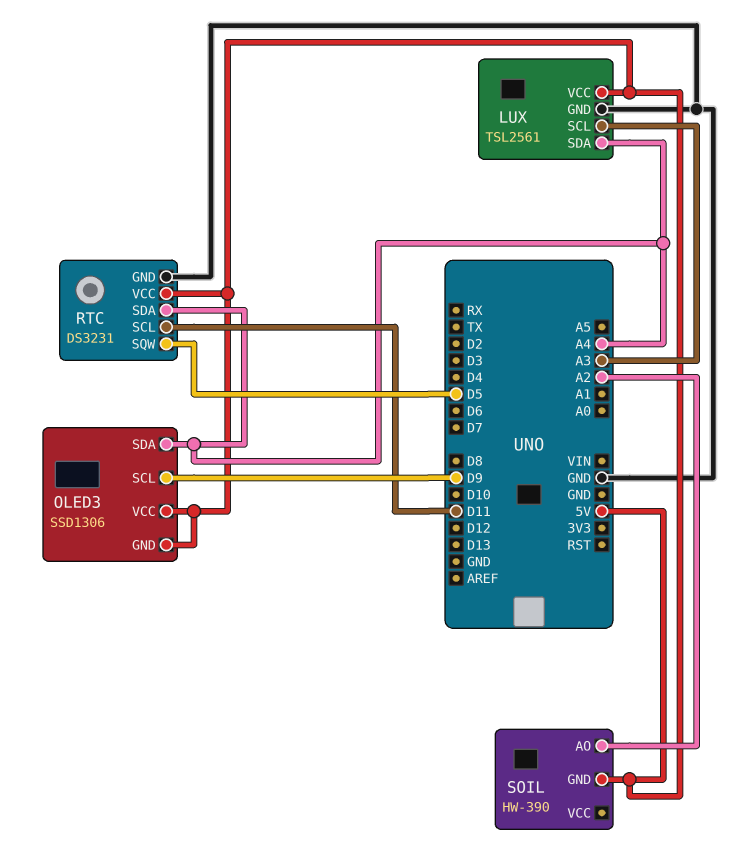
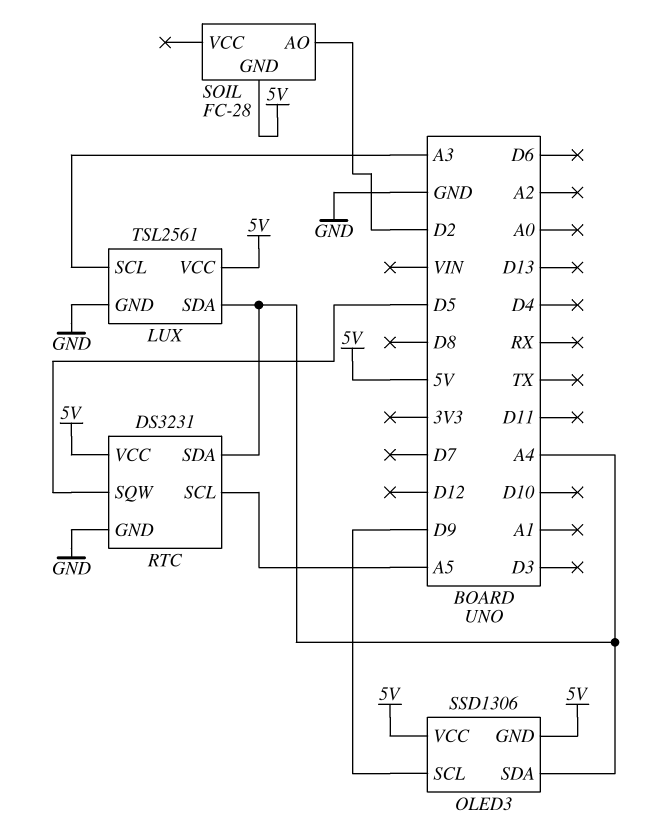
RTC pin SCL: D11 -> A5
SOIL: HW-390 -> FC-28
SOIL pin AO: A2 -> D2

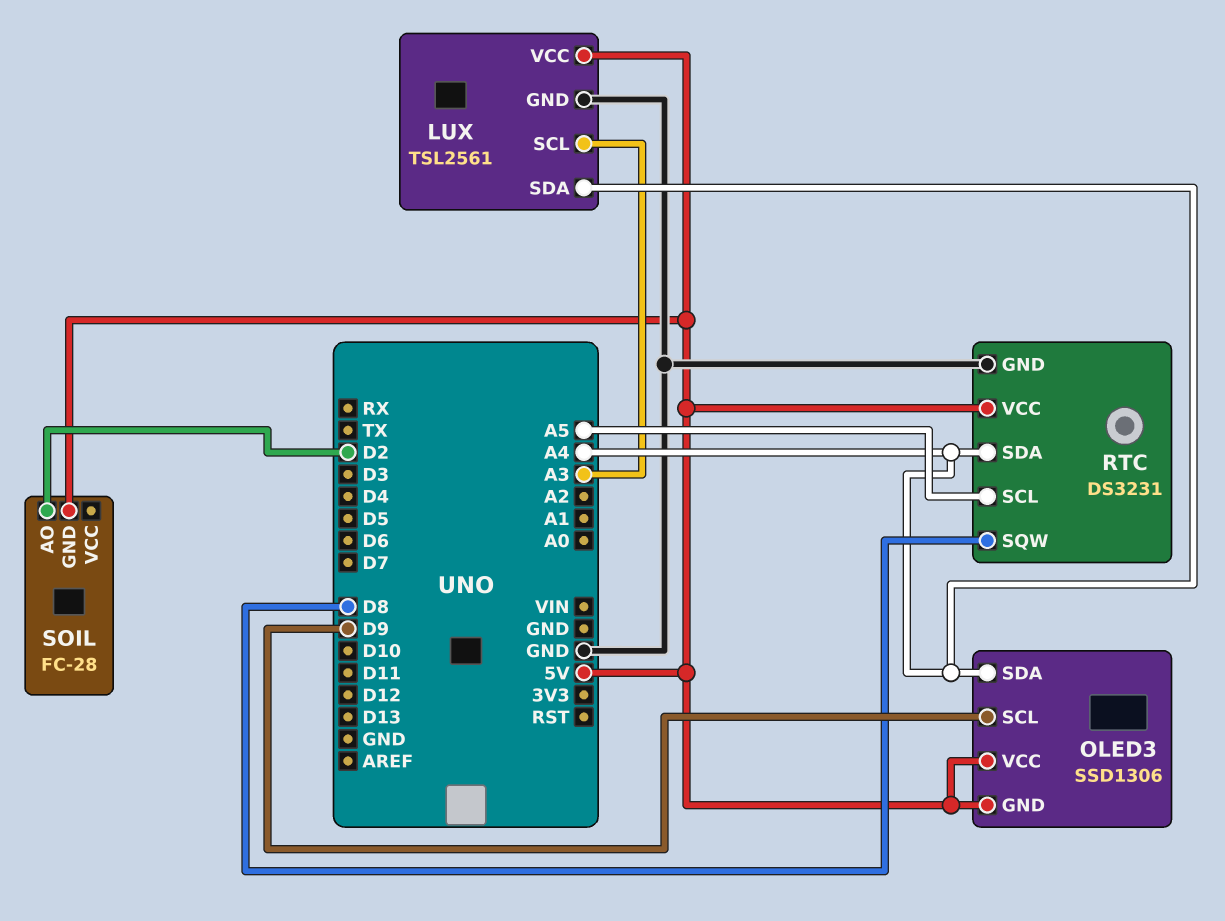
RTC pin SQW: D5 -> D8

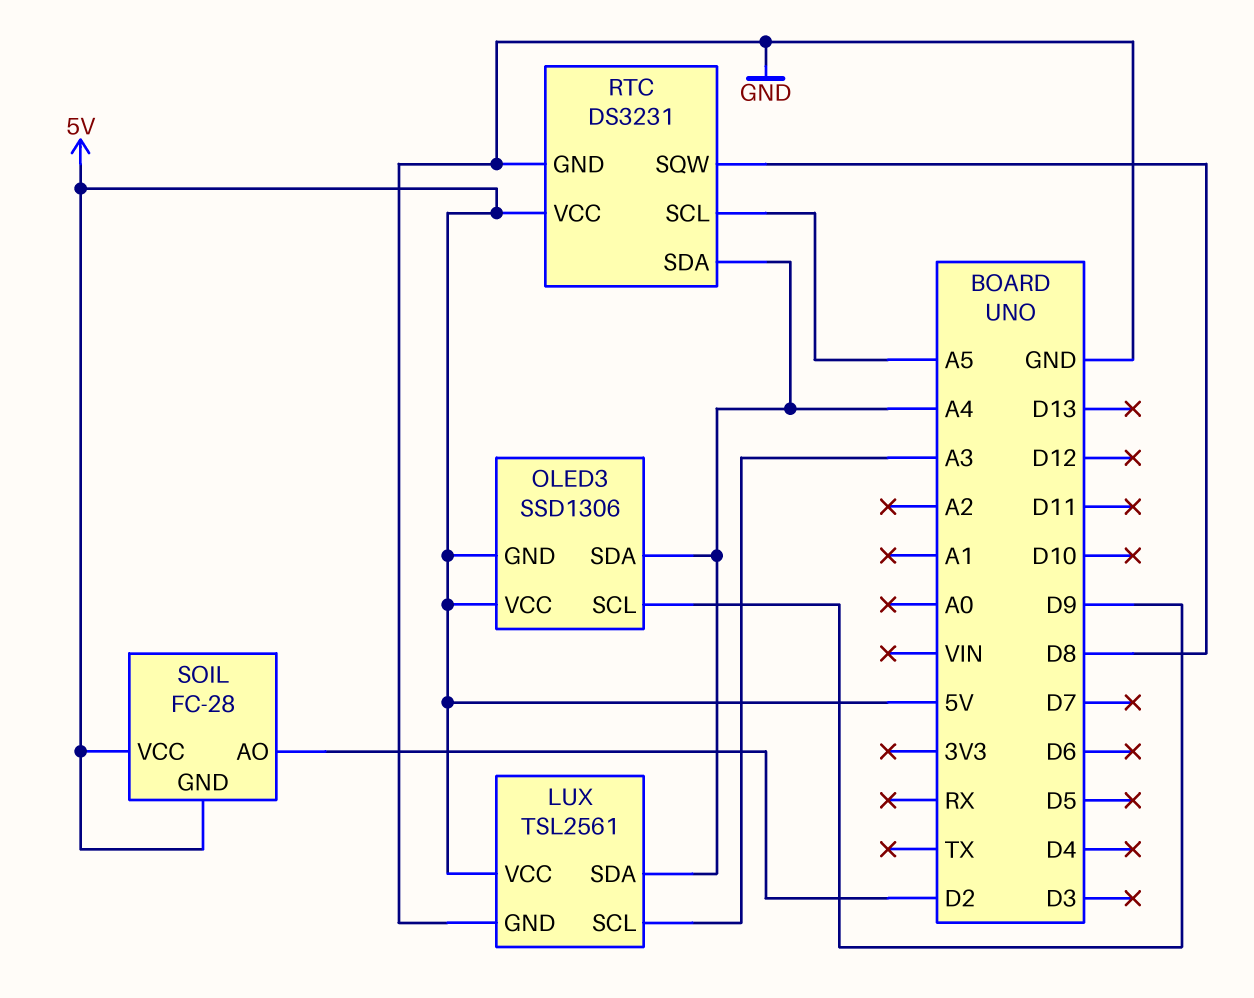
SOIL pin VCC: none -> 5V

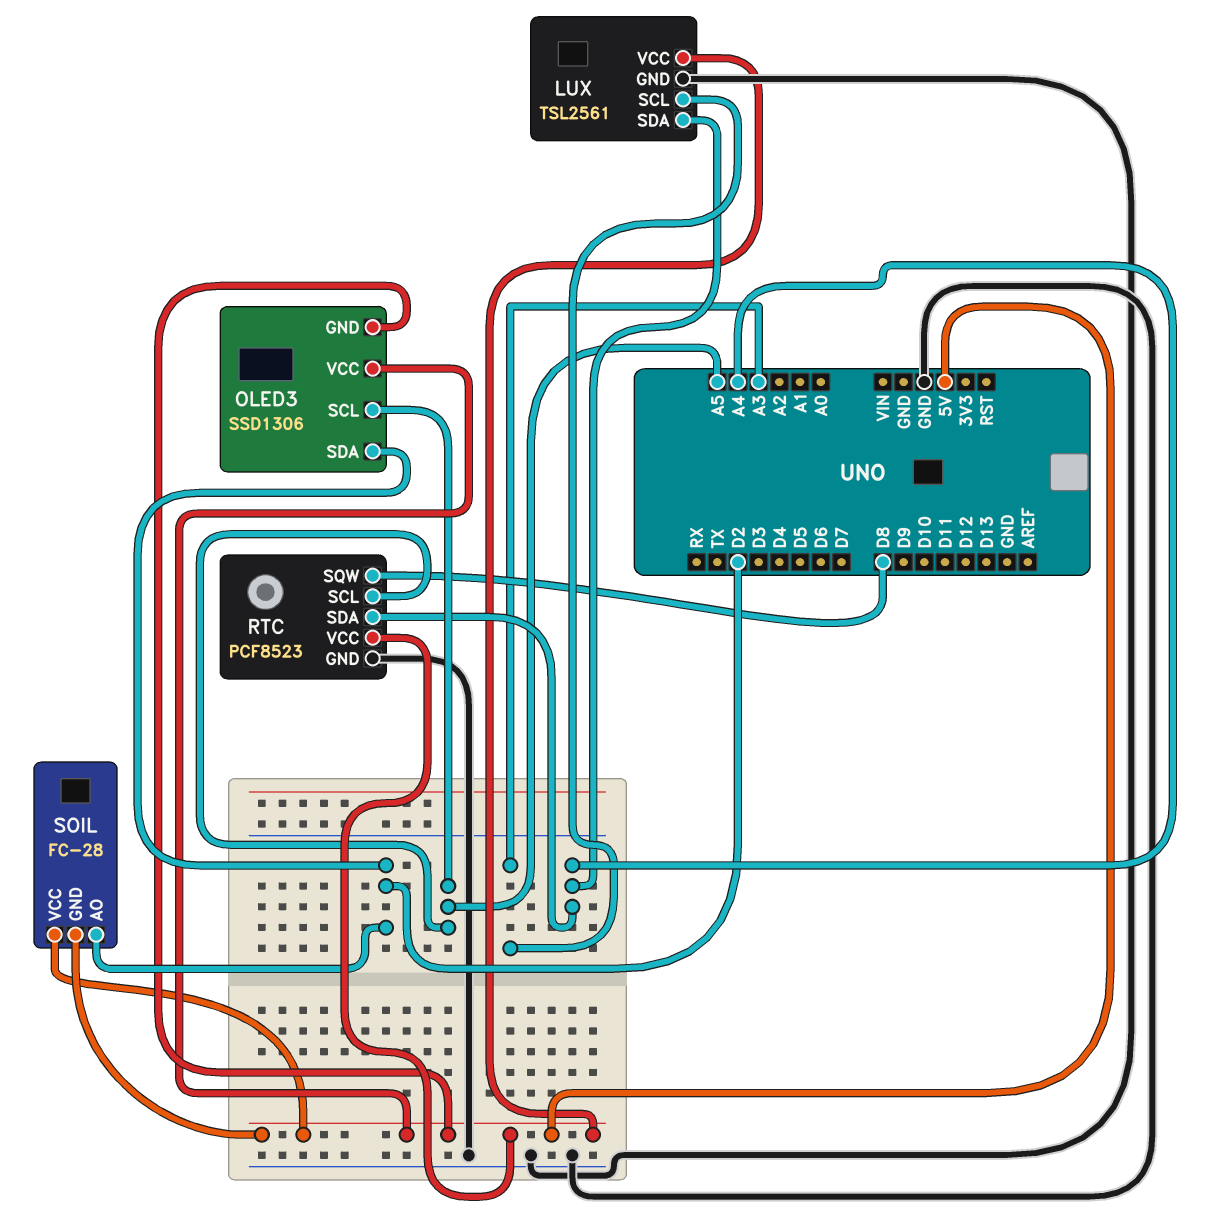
OLED3 pin SCL: D9 -> A5
OLED3 pin SDA: A4 -> D2
RTC: DS3231 -> PCF8523

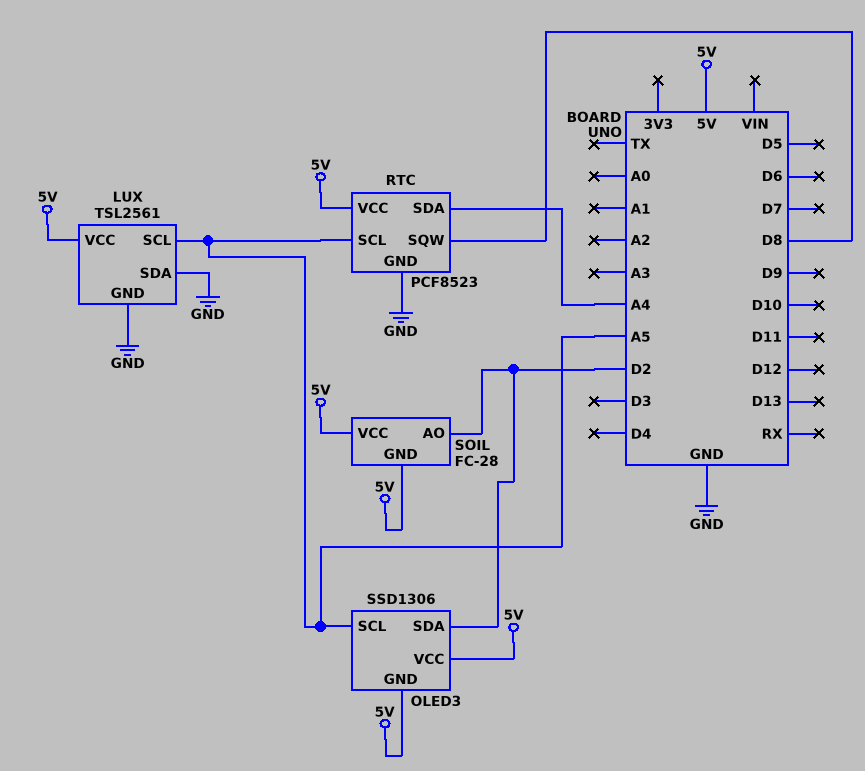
LUX pin SCL: A3 -> A5
LUX pin SDA: A4 -> GND

